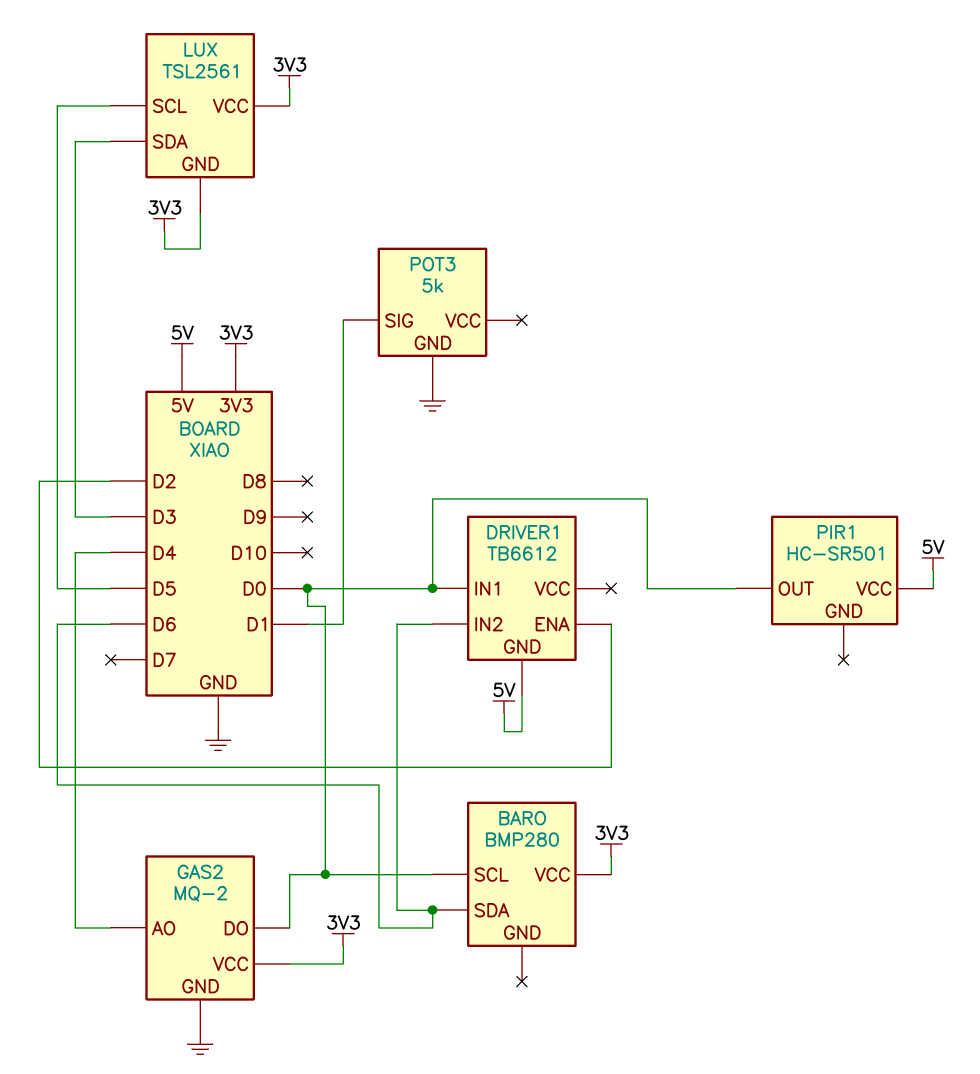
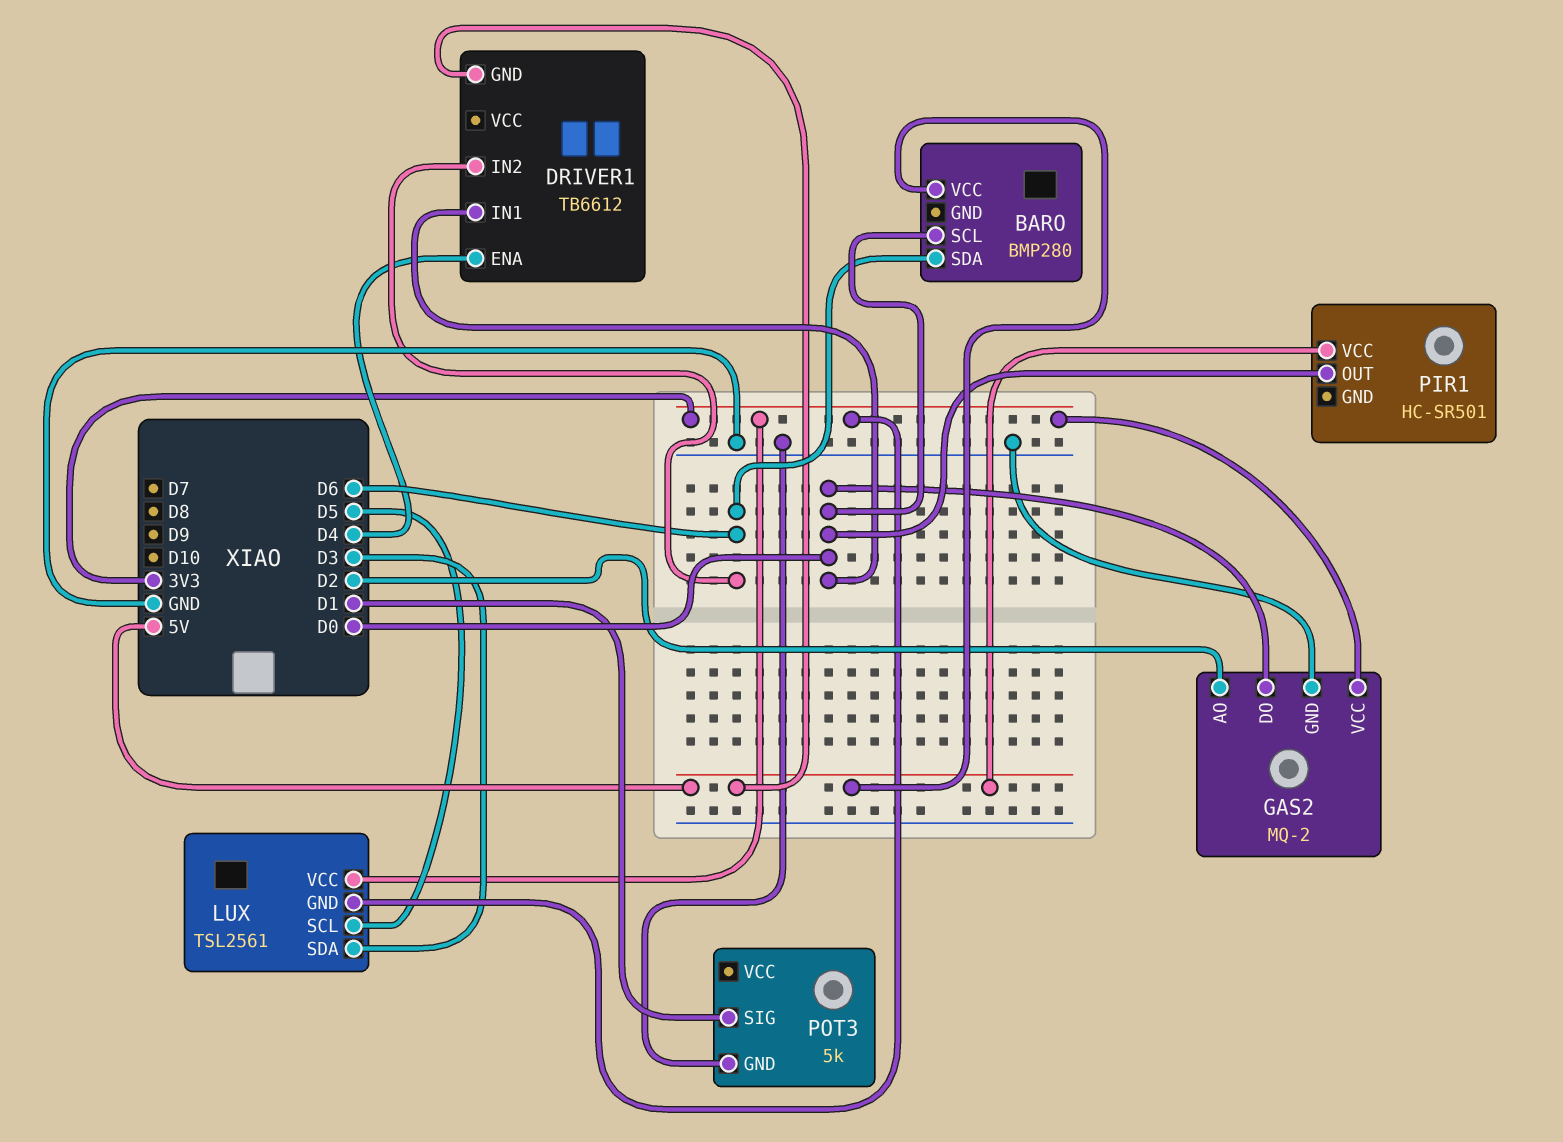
BARO pin VCC: 3V3 -> 5V
DRIVER1 pin ENA: D2 -> D4
GAS2 pin AO: D4 -> D2

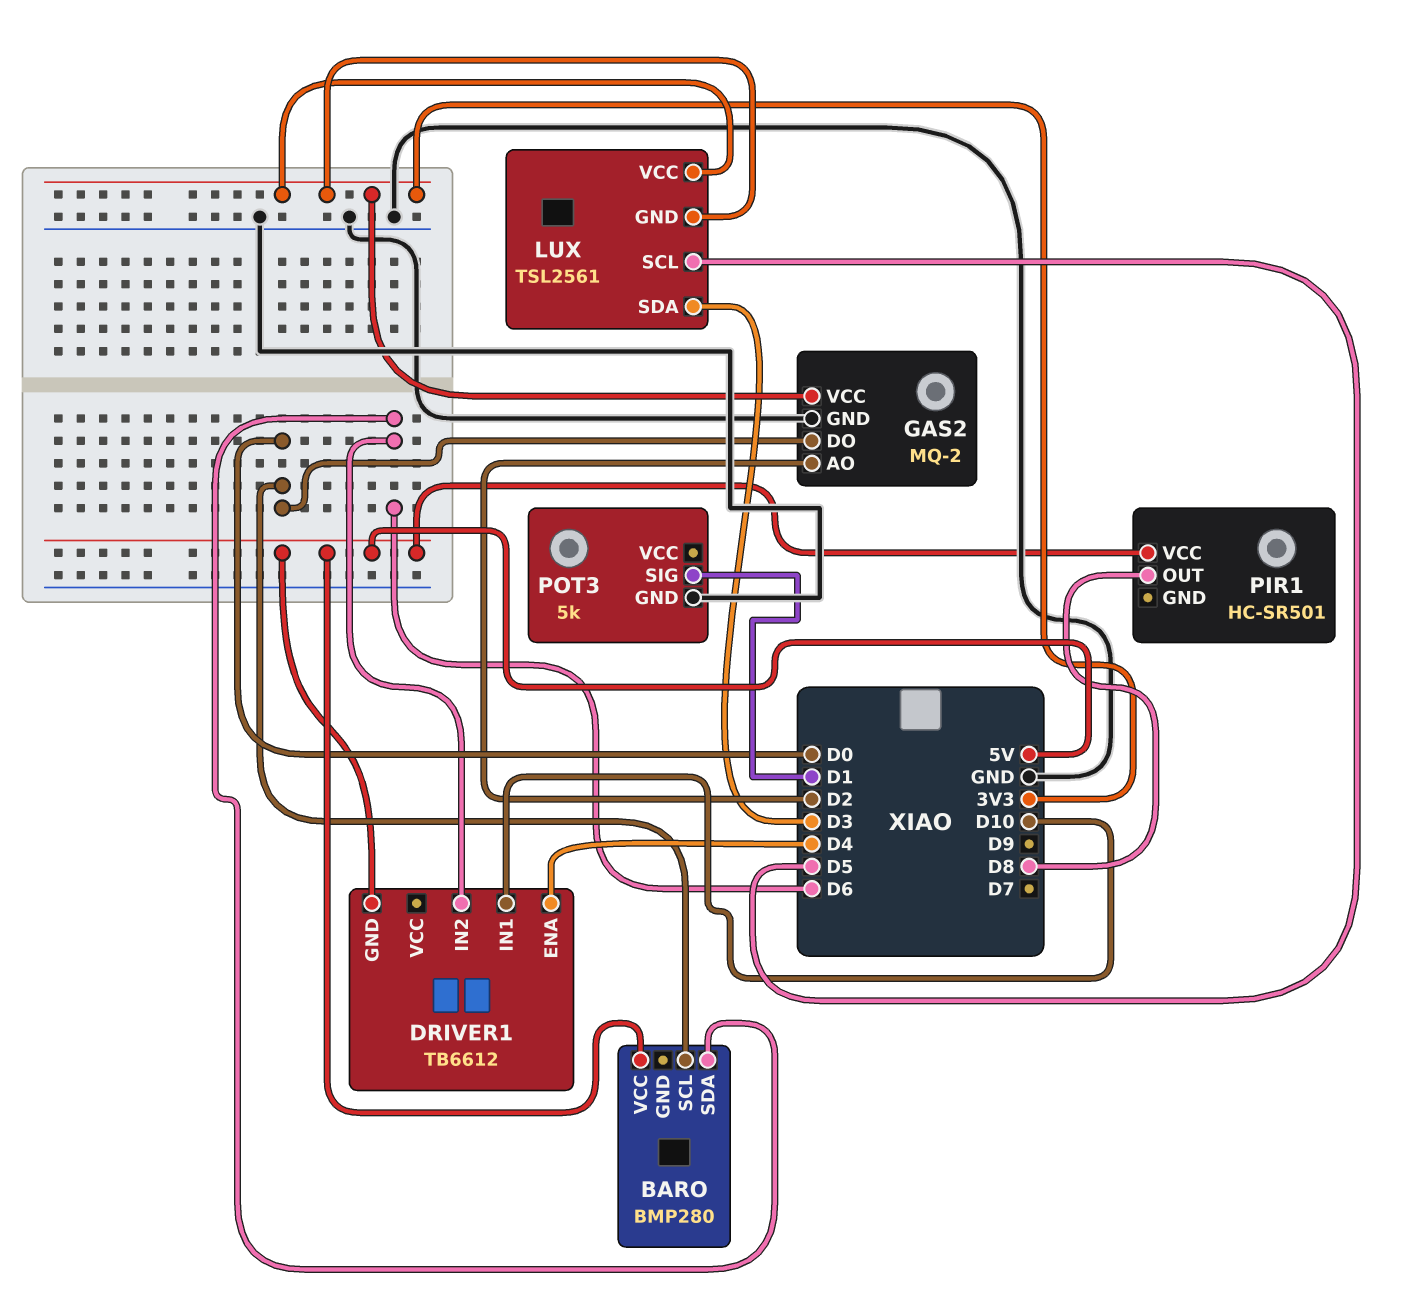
DRIVER1 pin IN1: D0 -> D10
PIR1 pin OUT: D0 -> D8

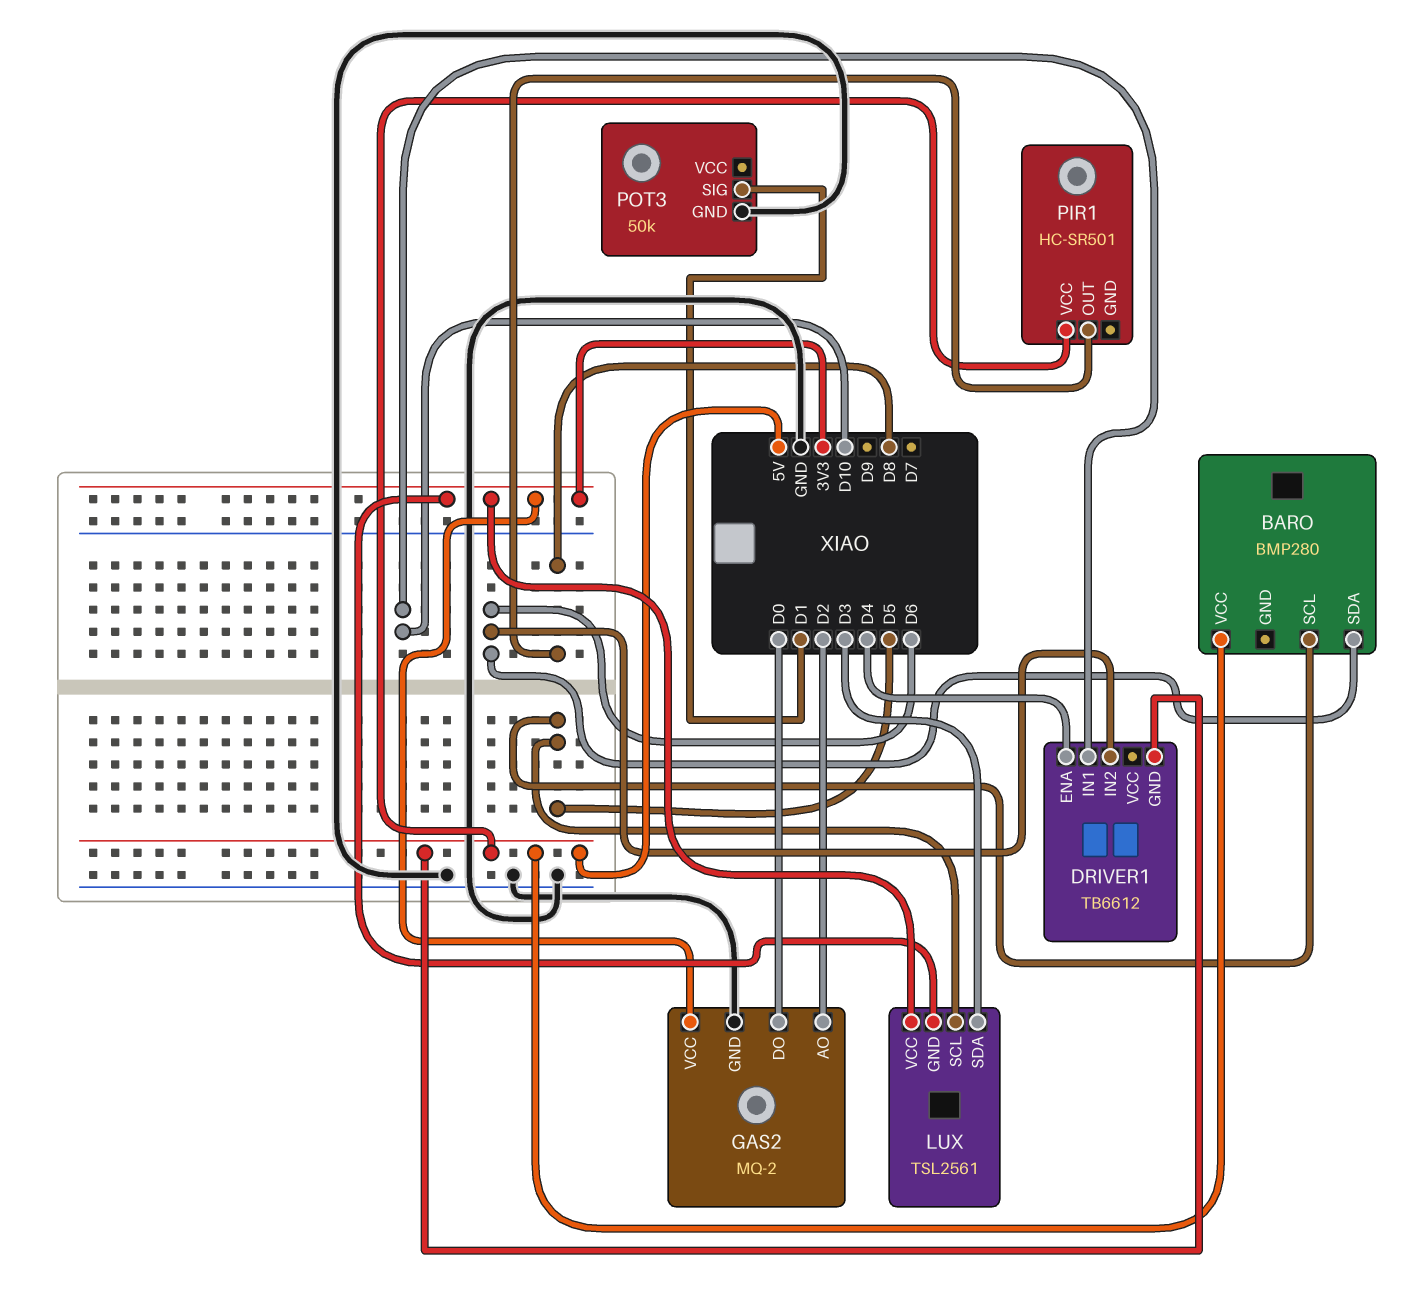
BARO pin SCL: D0 -> D5
POT3: 5k -> 50k

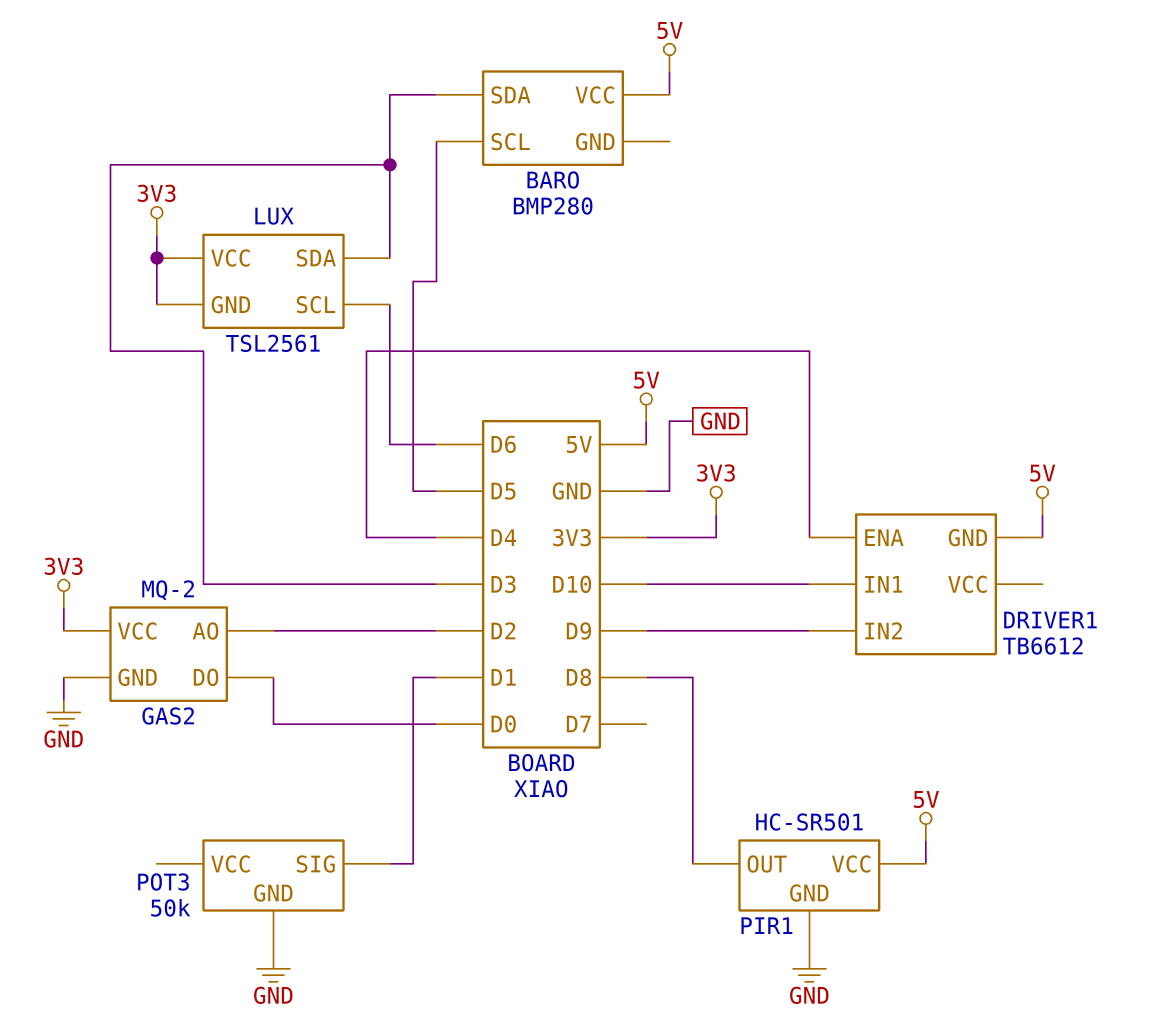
BARO pin SDA: D6 -> D3
DRIVER1 pin IN2: D6 -> D9
LUX pin SCL: D5 -> D6
PIR1 pin GND: none -> GND

